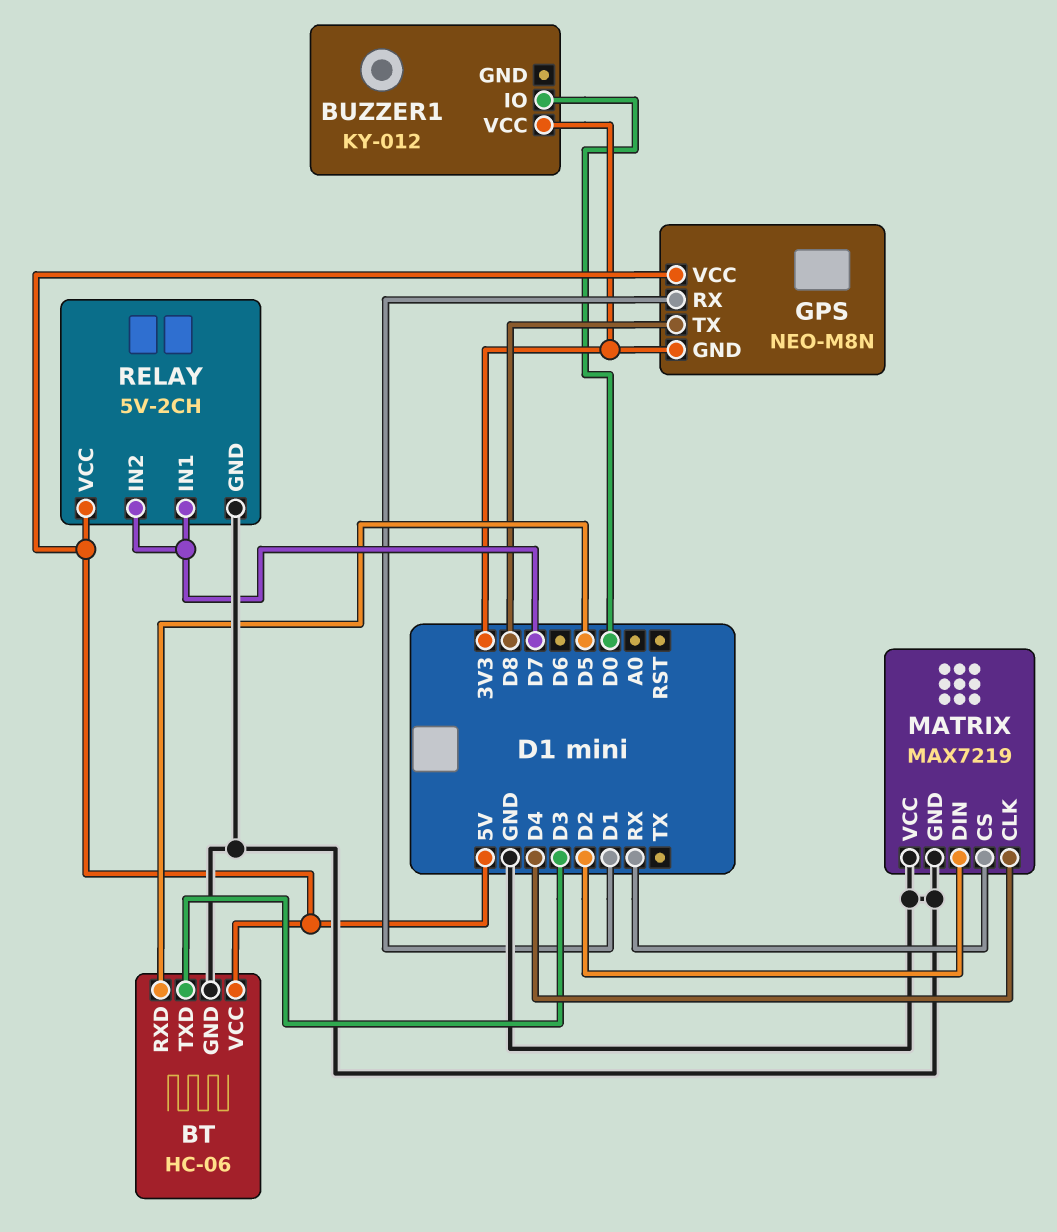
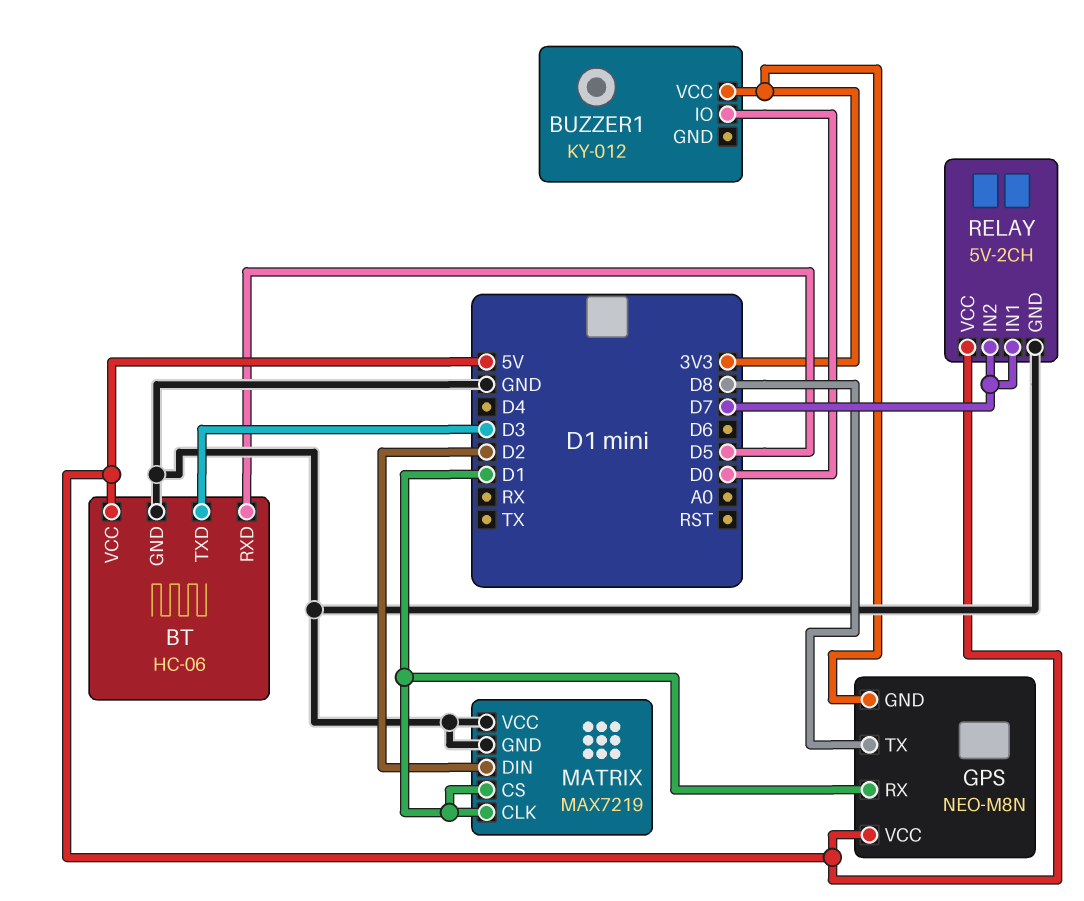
MATRIX pin CLK: D4 -> D1
MATRIX pin CS: RX -> D1

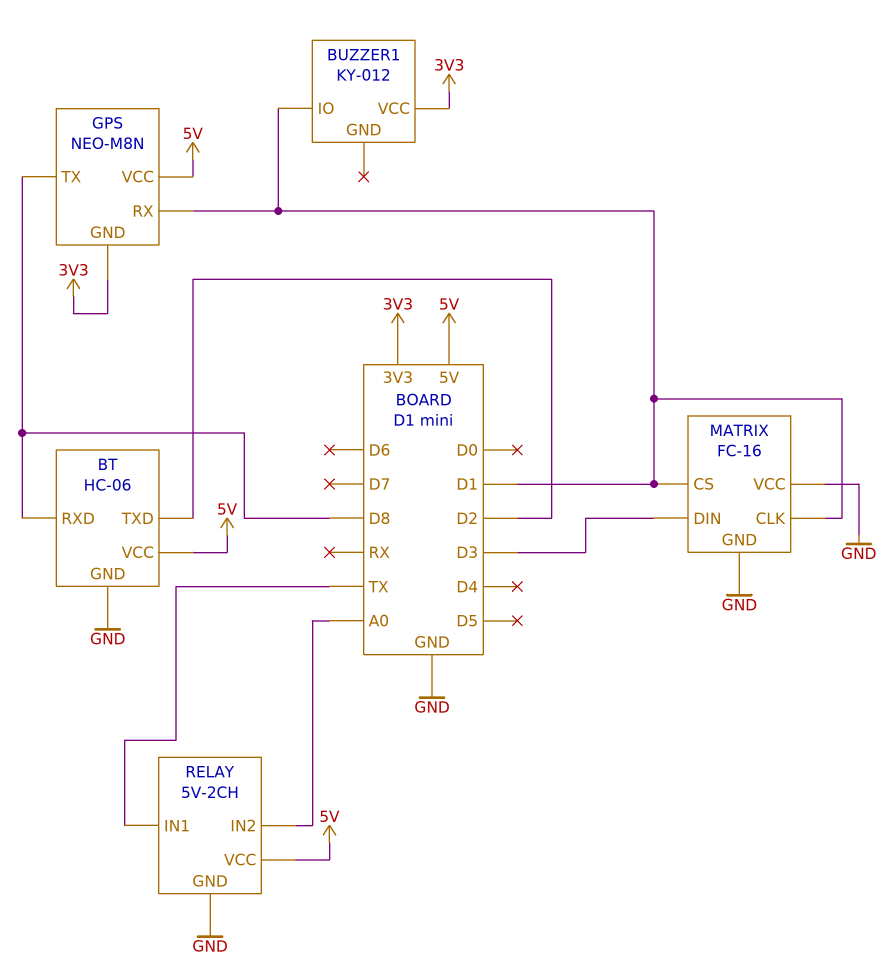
BT pin RXD: D5 -> D8
BT pin TXD: D3 -> D2
BUZZER1 pin IO: D0 -> D1
MATRIX: MAX7219 -> FC-16
MATRIX pin DIN: D2 -> D3
RELAY pin IN1: D7 -> TX
RELAY pin IN2: D7 -> A0

